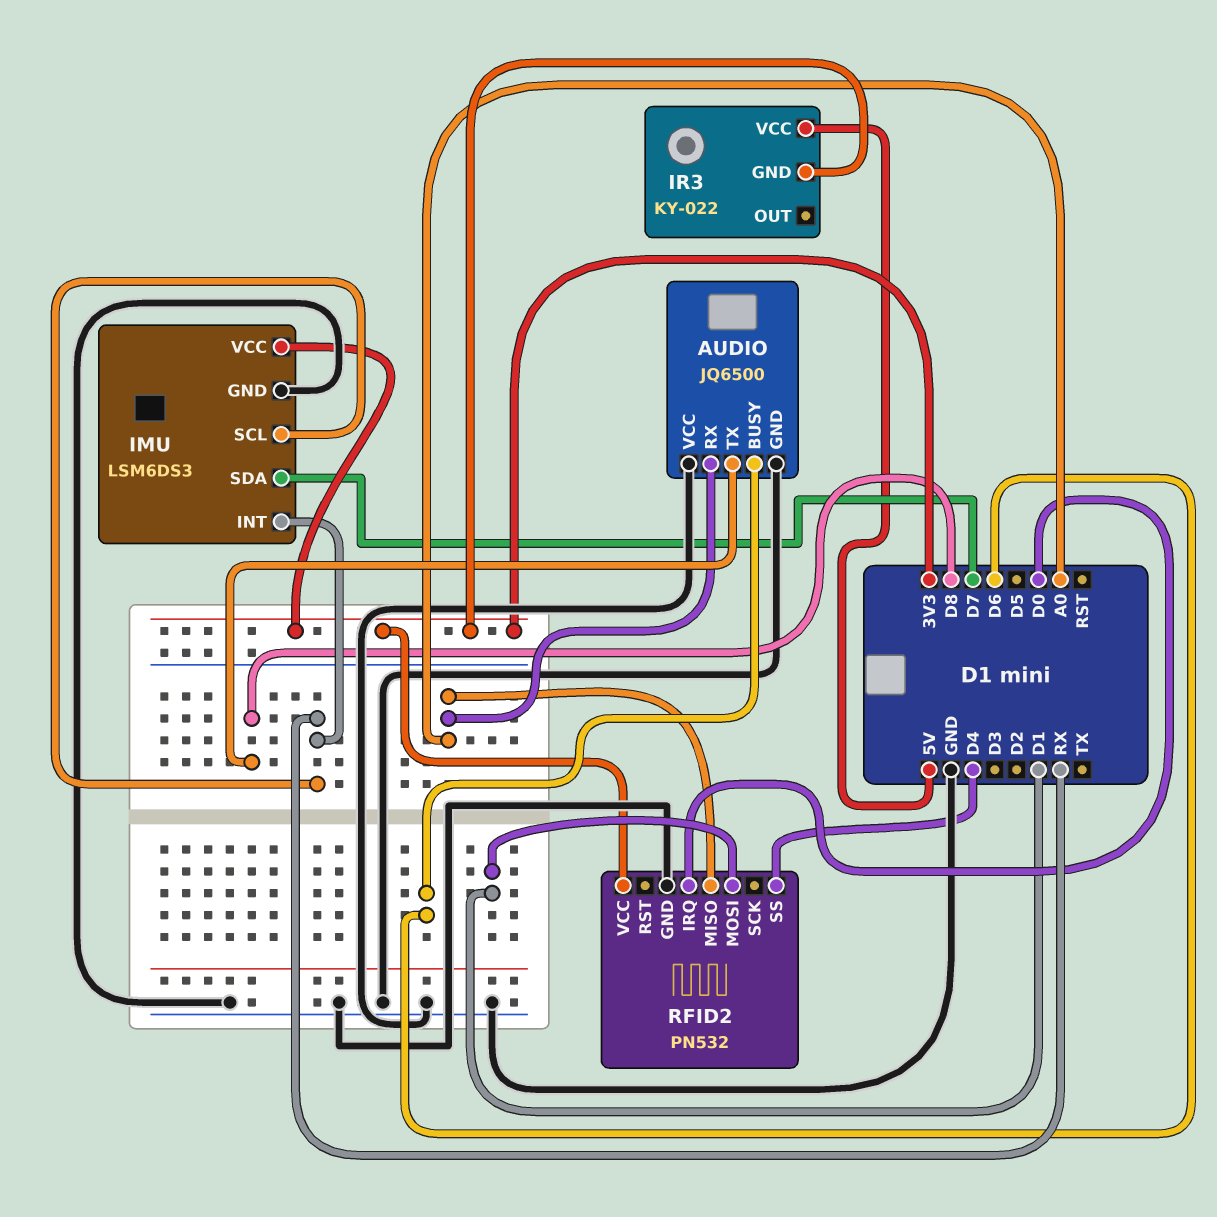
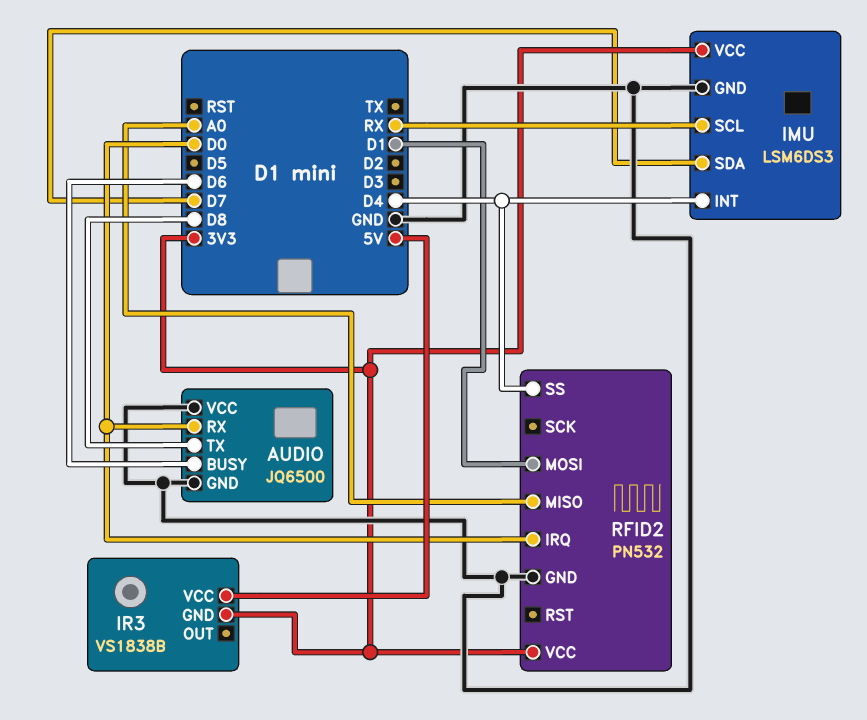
AUDIO pin RX: A0 -> D0
IMU pin INT: RX -> D4
IR3: KY-022 -> VS1838B

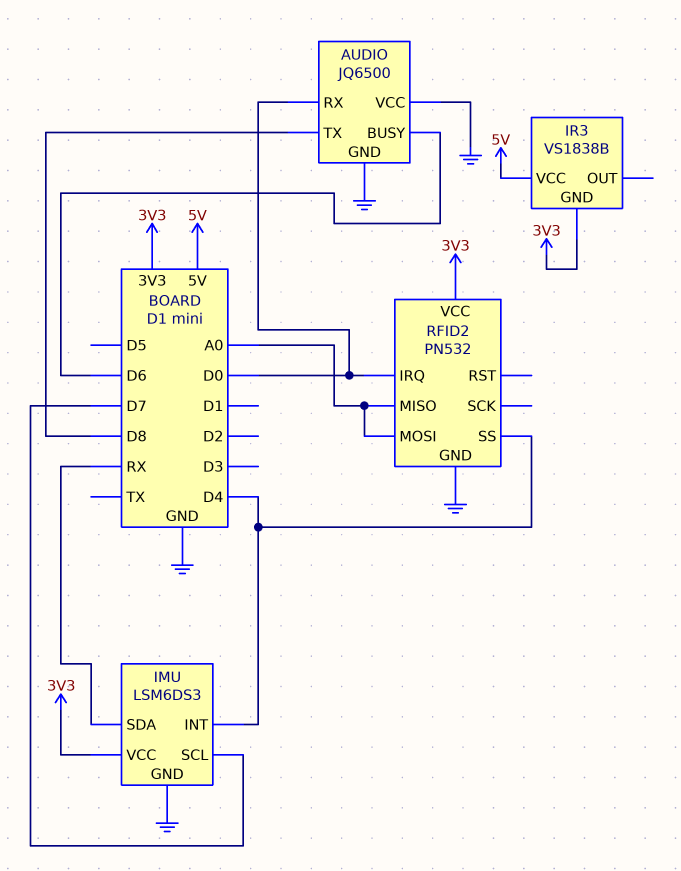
IMU pin SCL: RX -> D7
IMU pin SDA: D7 -> RX
RFID2 pin MOSI: D1 -> A0

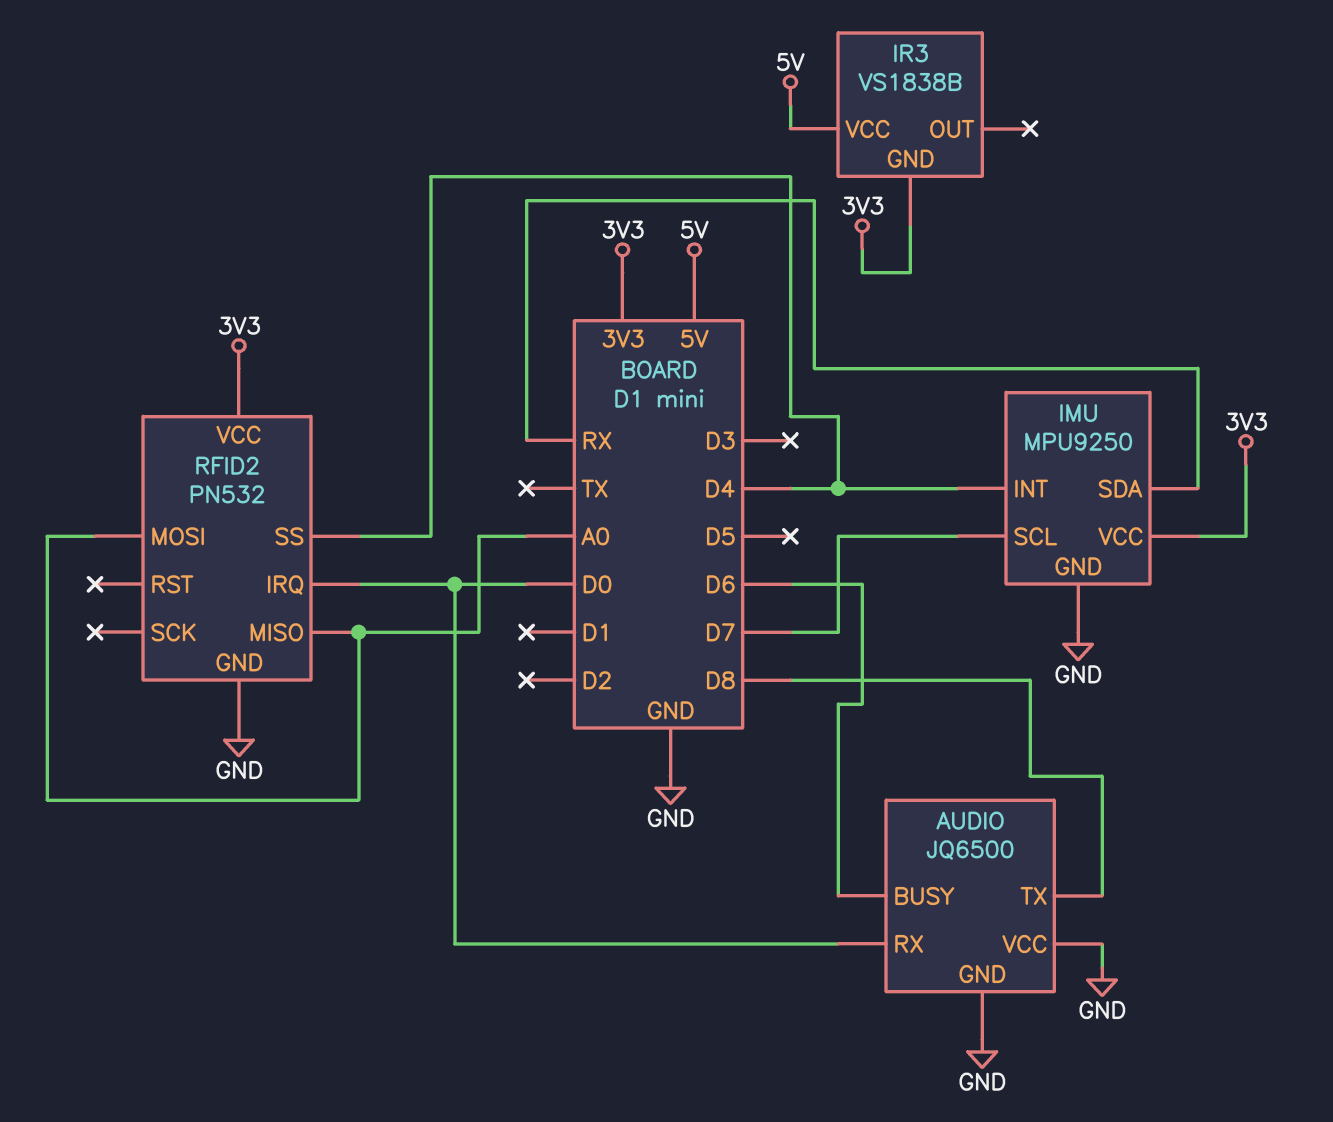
IMU: LSM6DS3 -> MPU9250

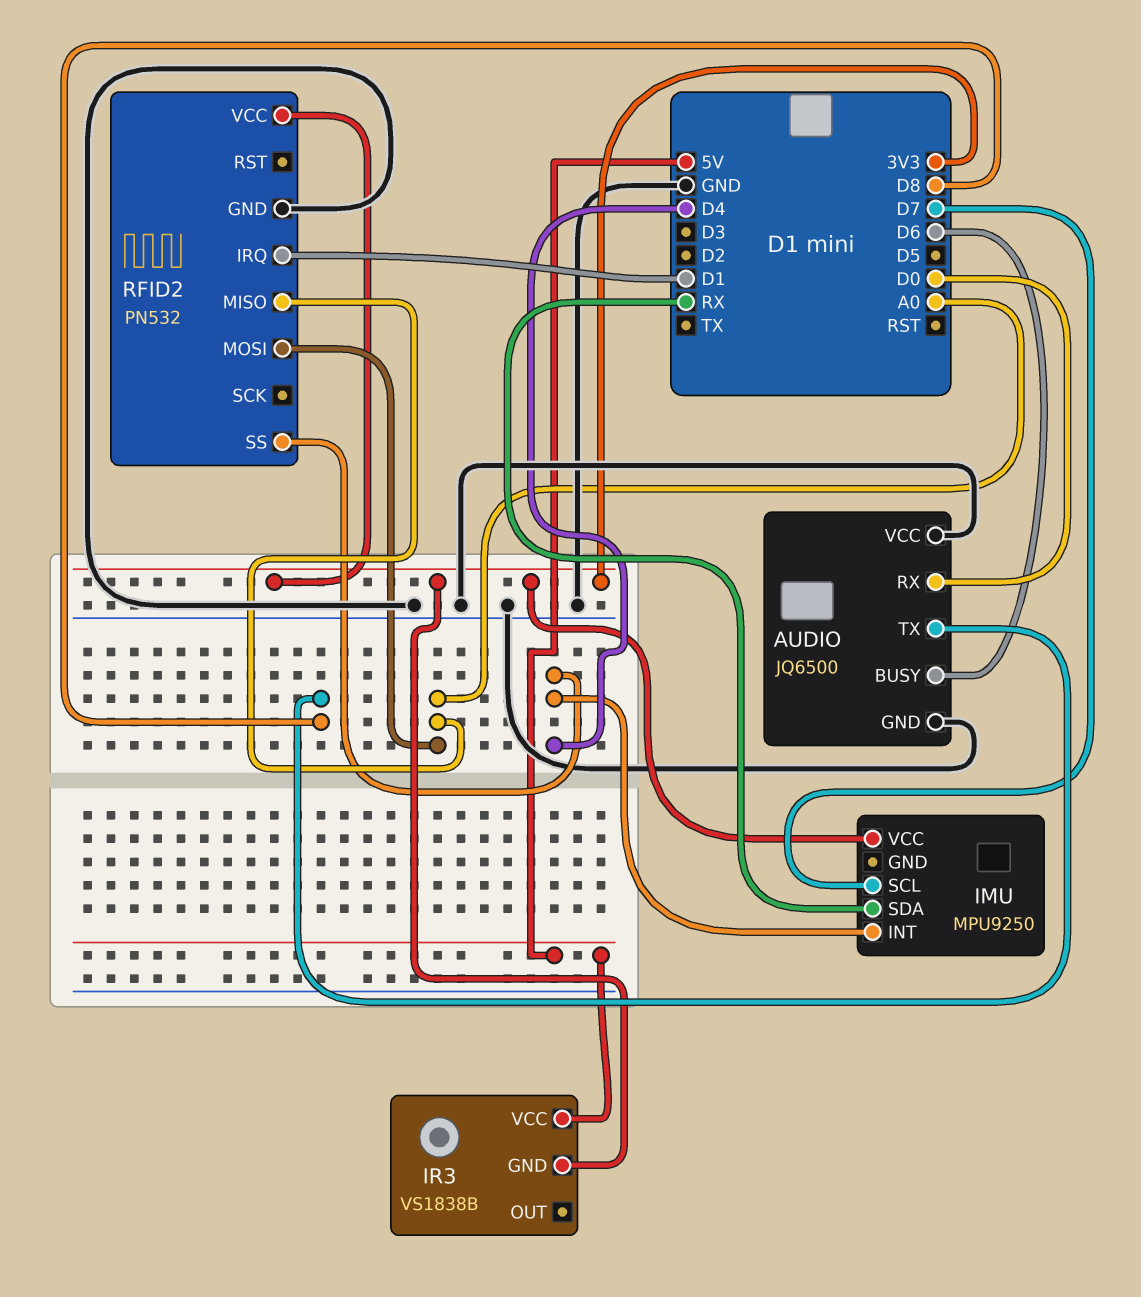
IMU pin GND: GND -> none
RFID2 pin IRQ: D0 -> D1

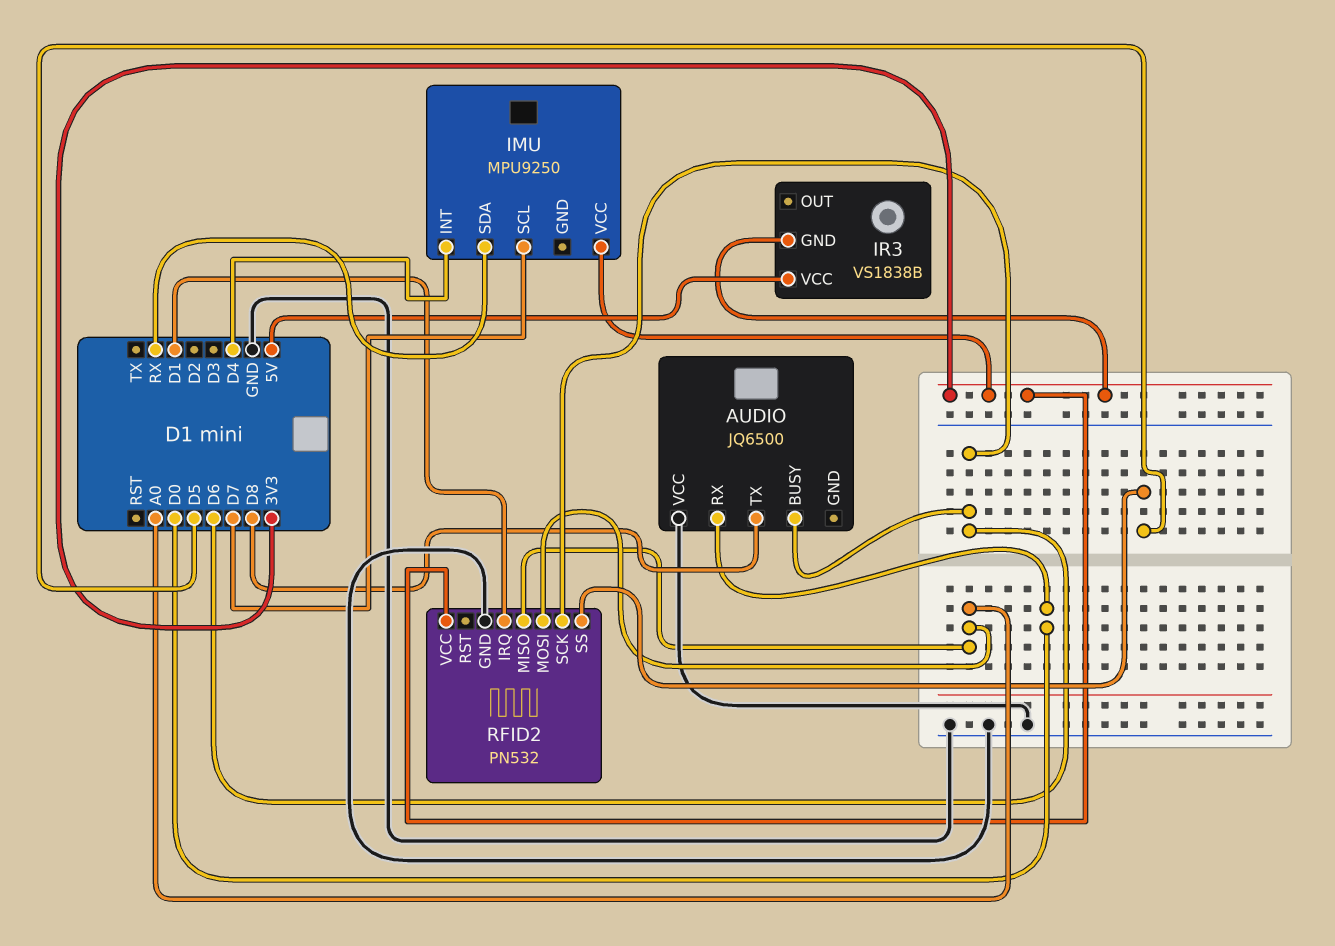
AUDIO pin GND: GND -> none
RFID2 pin SCK: none -> D6
RFID2 pin SS: D4 -> D5

